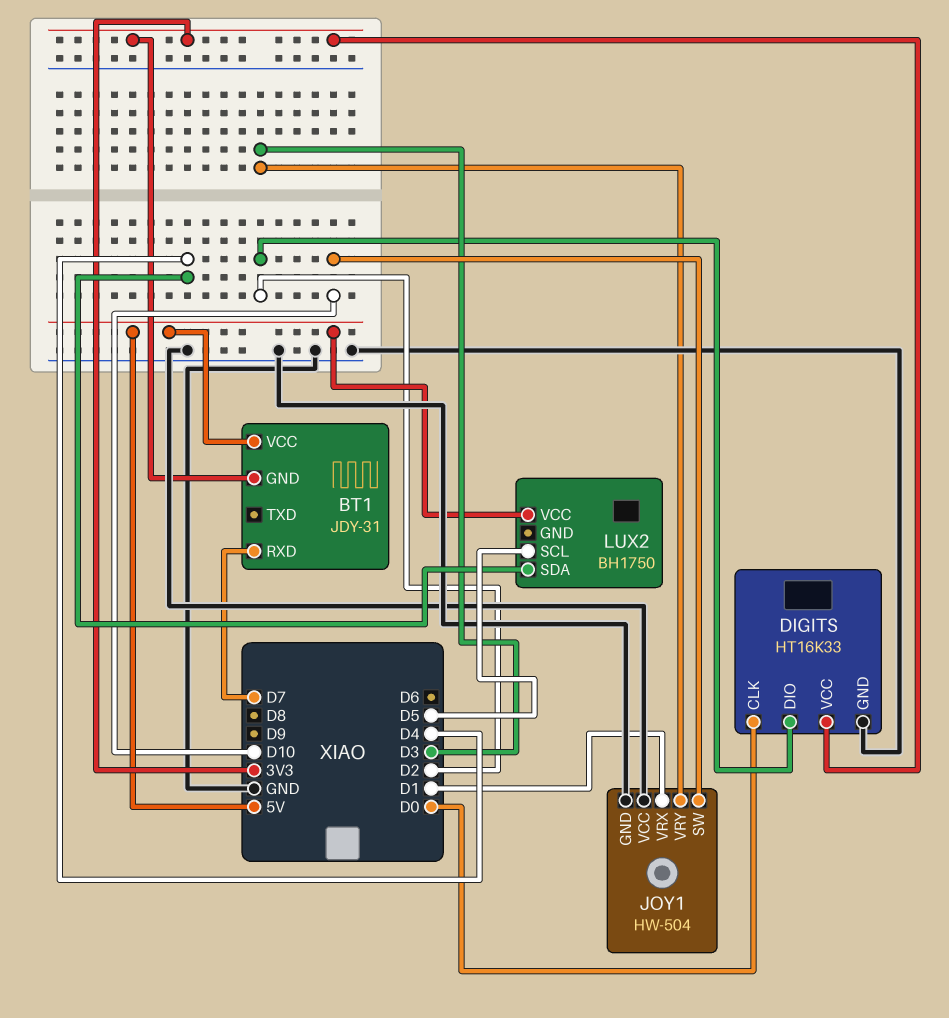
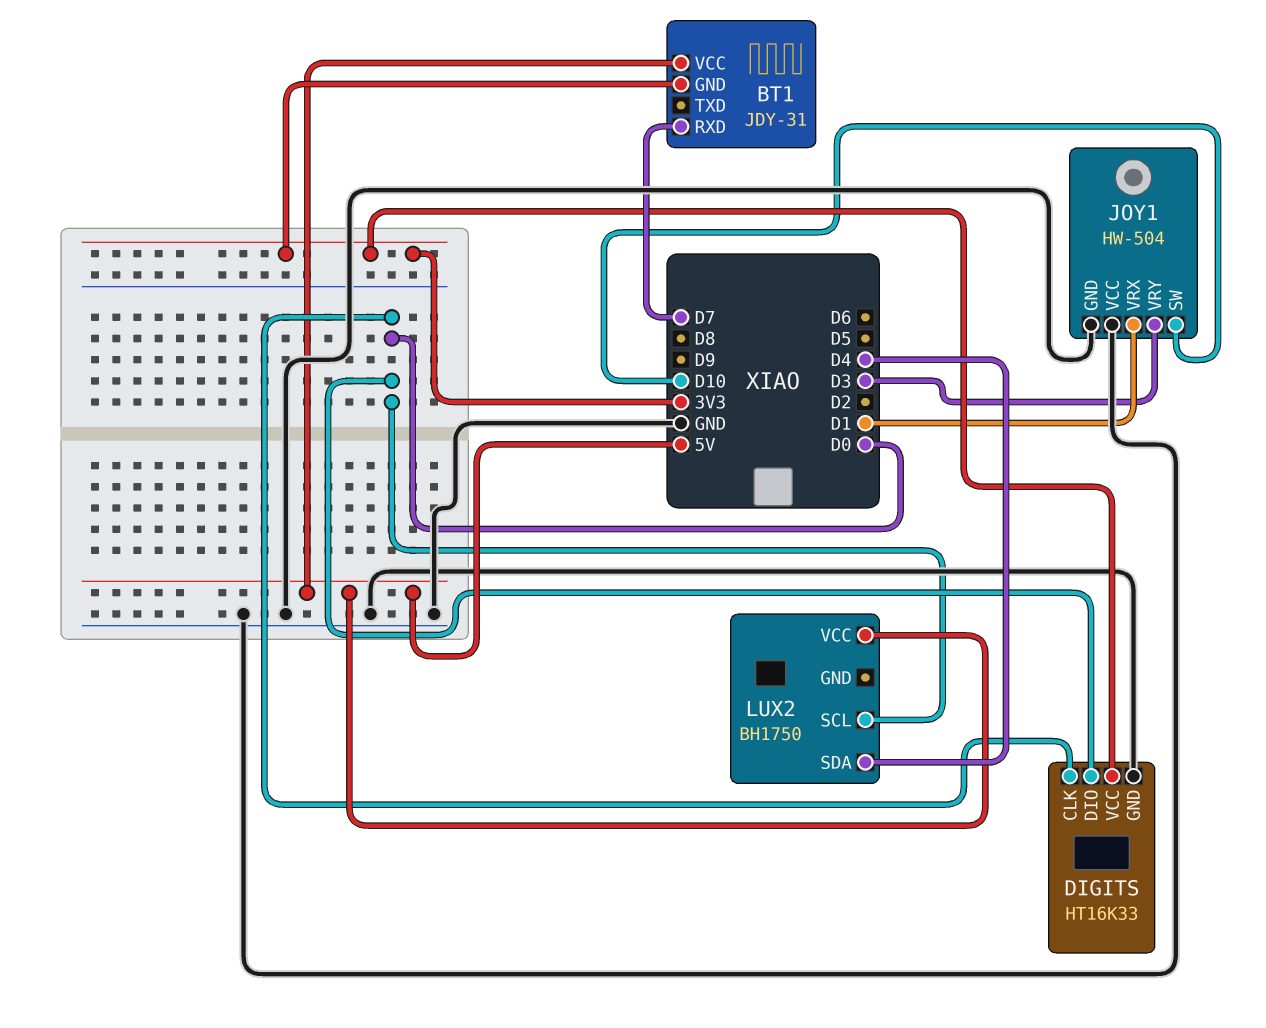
DIGITS pin DIO: D2 -> D0
LUX2 pin SCL: D5 -> D0

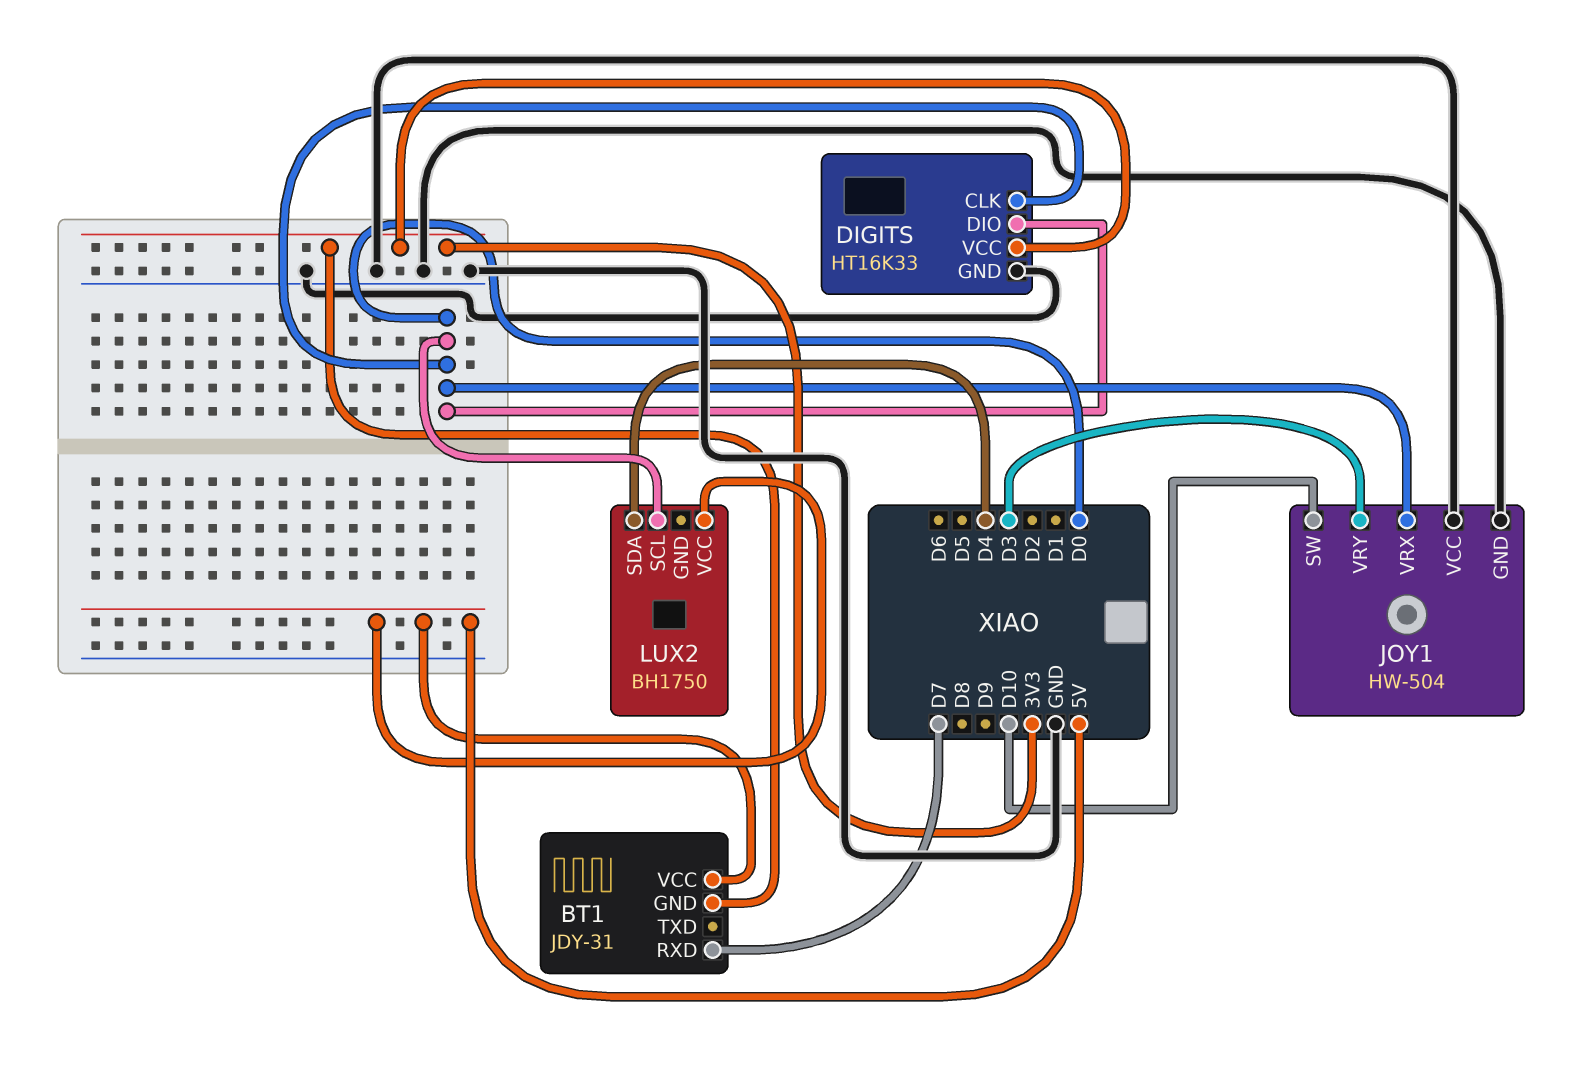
JOY1 pin VRX: D1 -> D0

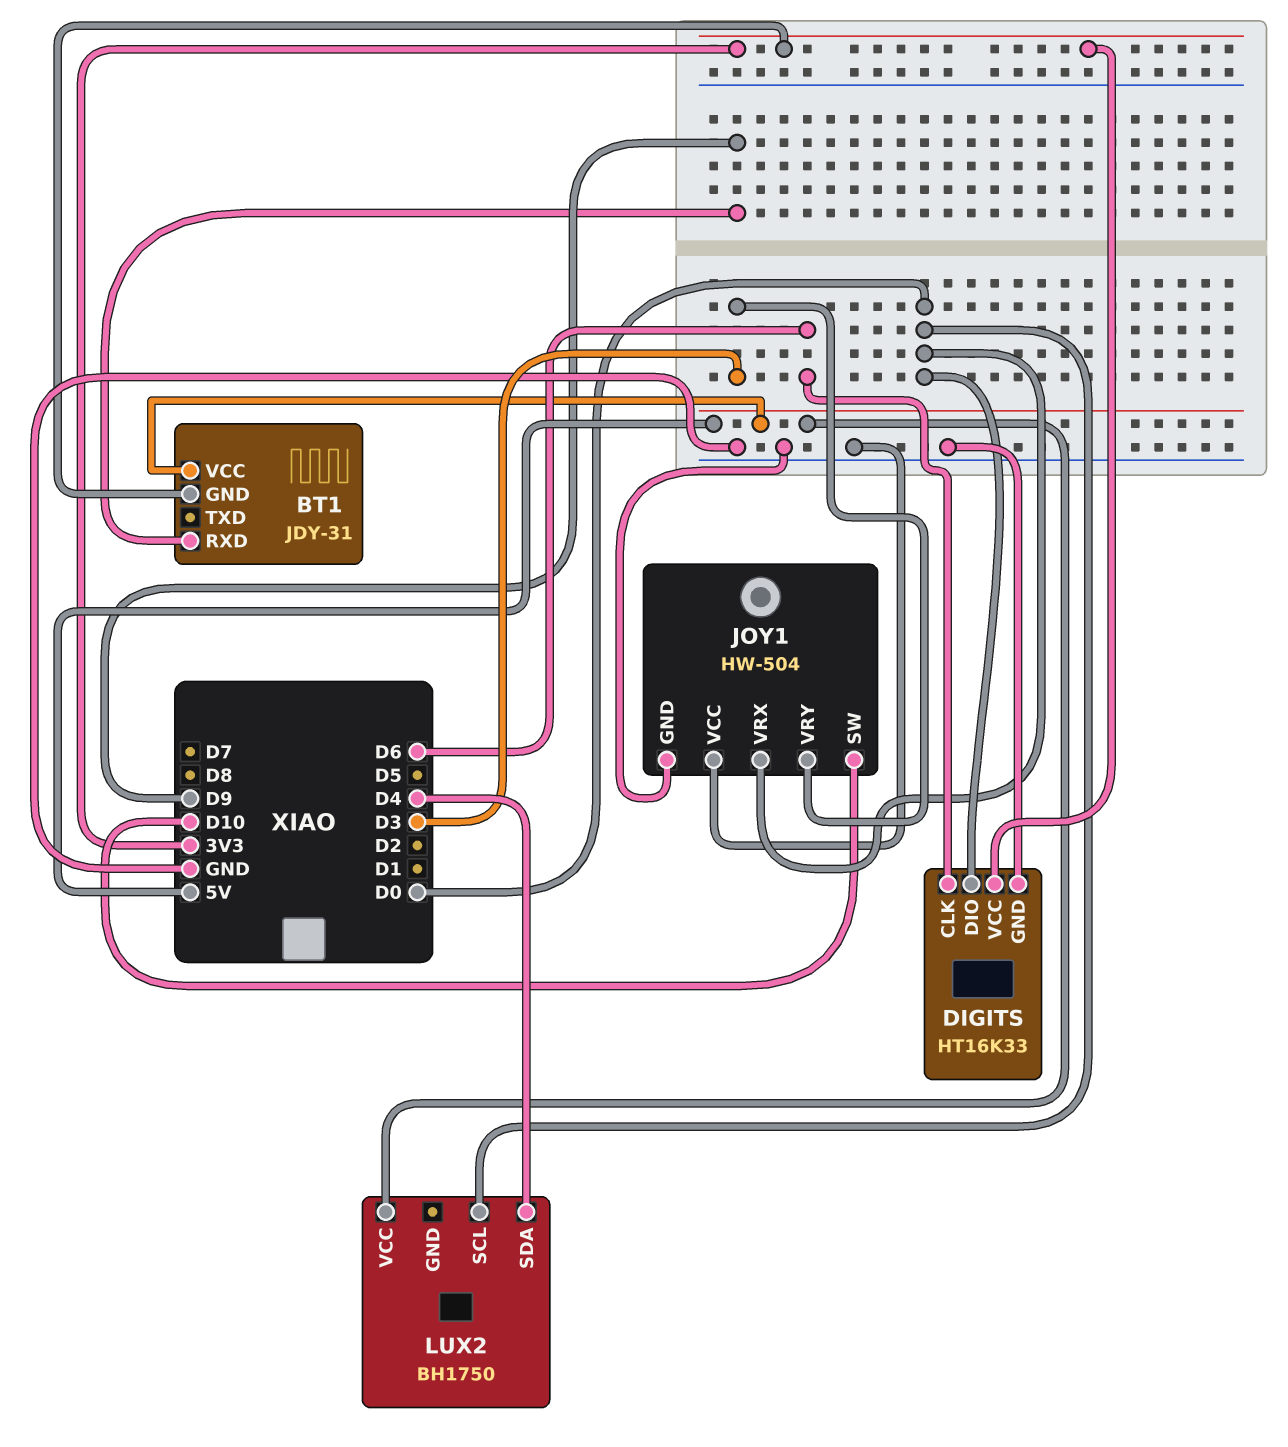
BT1 pin RXD: D7 -> D9
DIGITS pin CLK: D0 -> D6

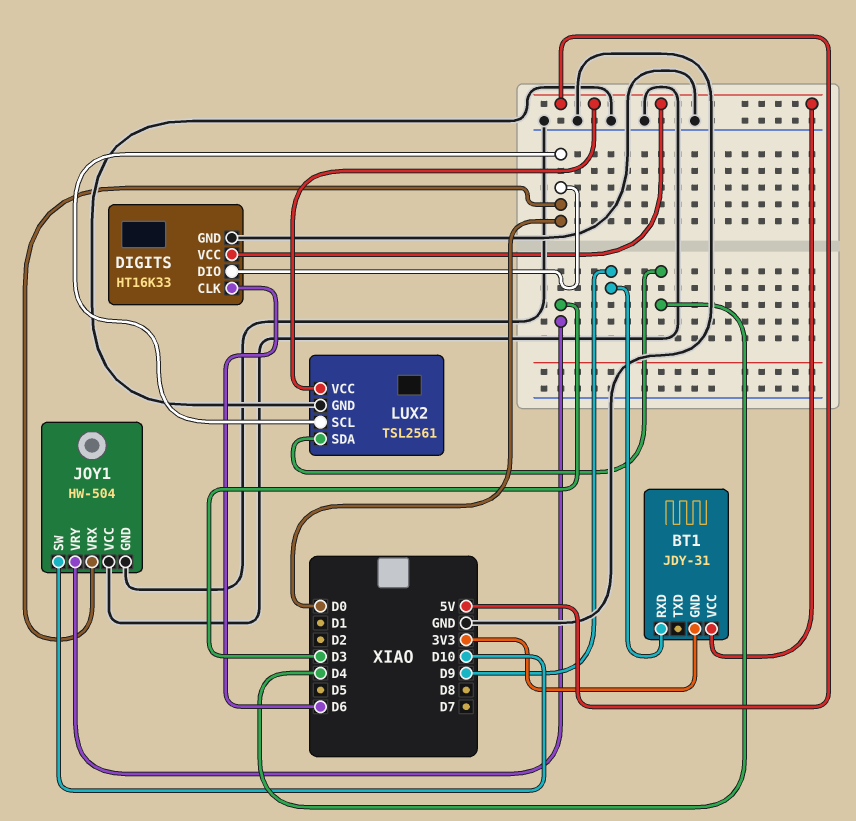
DIGITS pin VCC: 3V3 -> 5V
LUX2: BH1750 -> TSL2561
LUX2 pin GND: none -> GND

